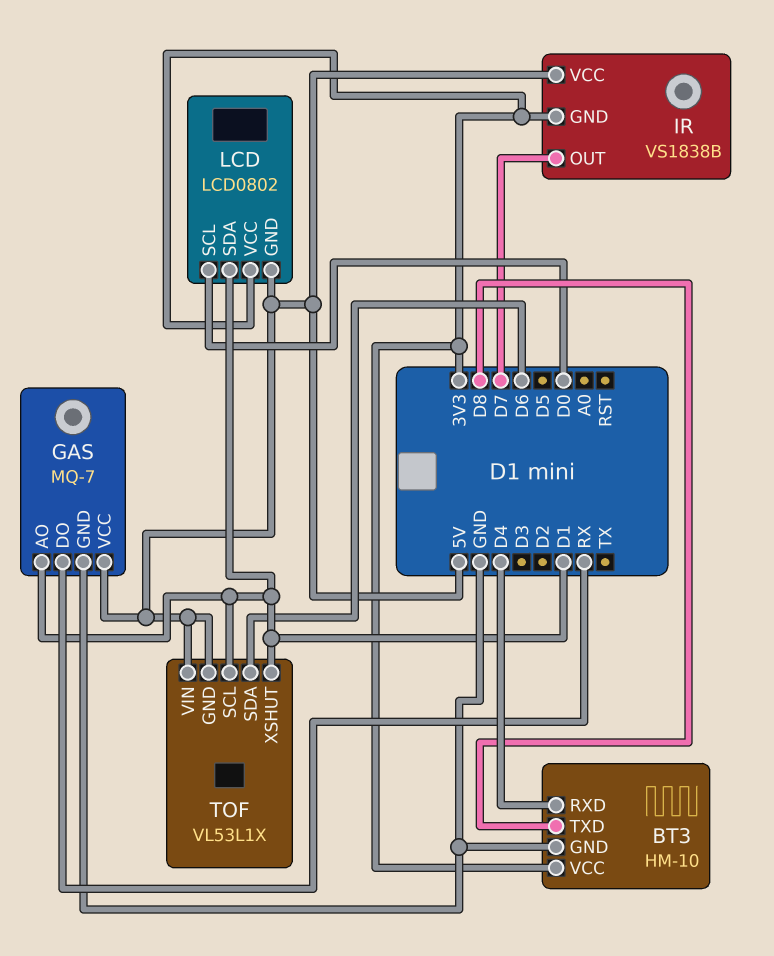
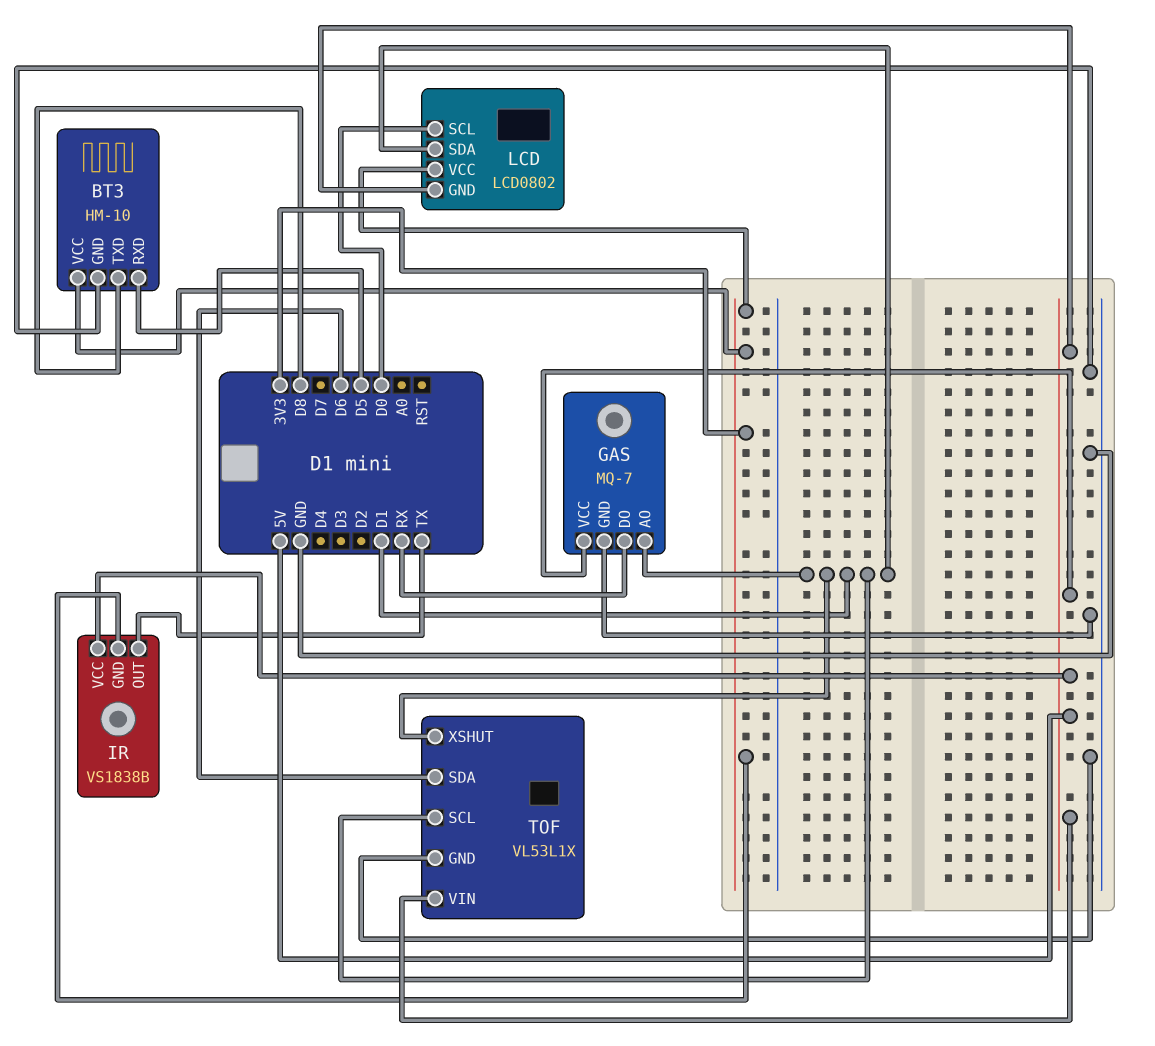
BT3 pin RXD: D4 -> D5
IR pin OUT: D7 -> TX
TOF pin GND: 5V -> GND

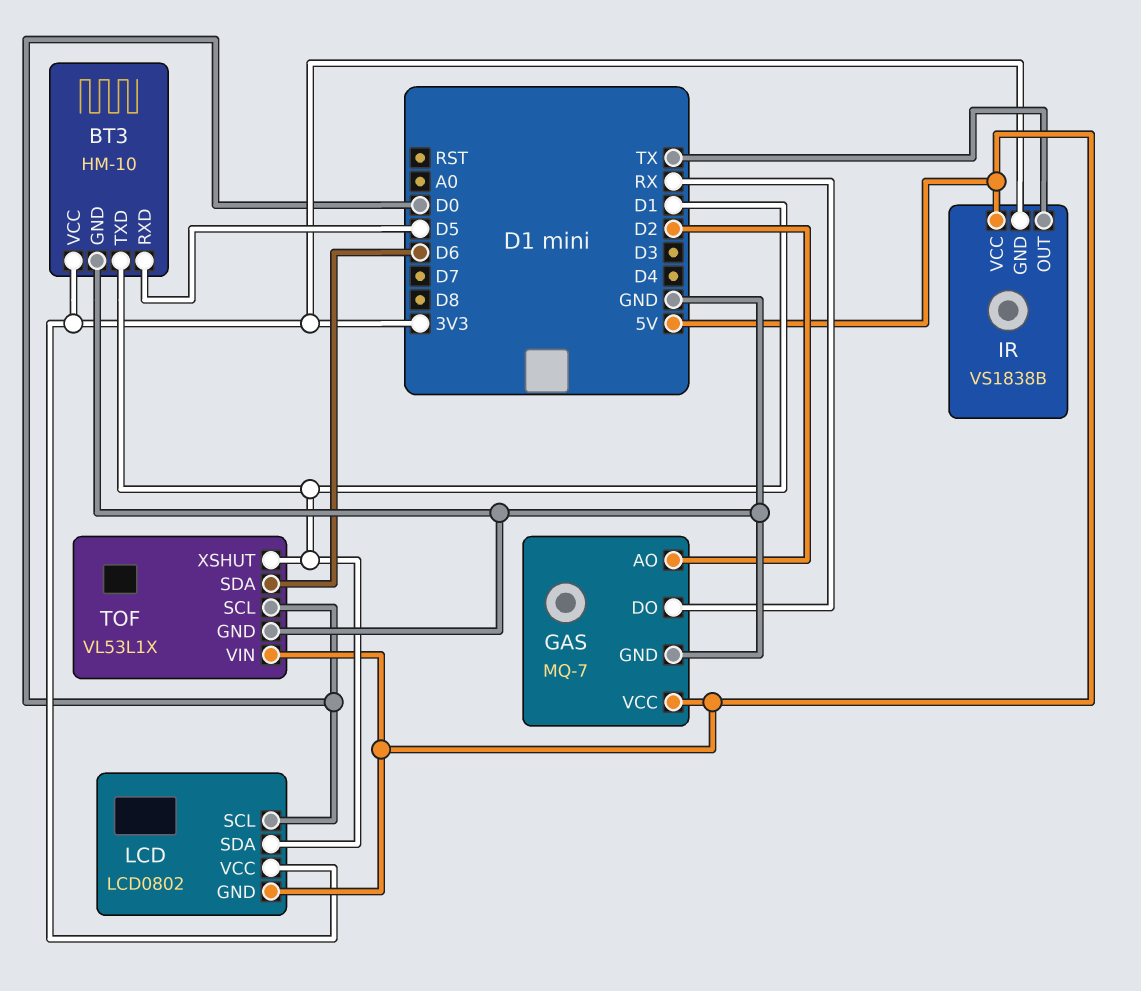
BT3 pin TXD: D8 -> D1
GAS pin AO: D1 -> D2
TOF pin SCL: D1 -> D0

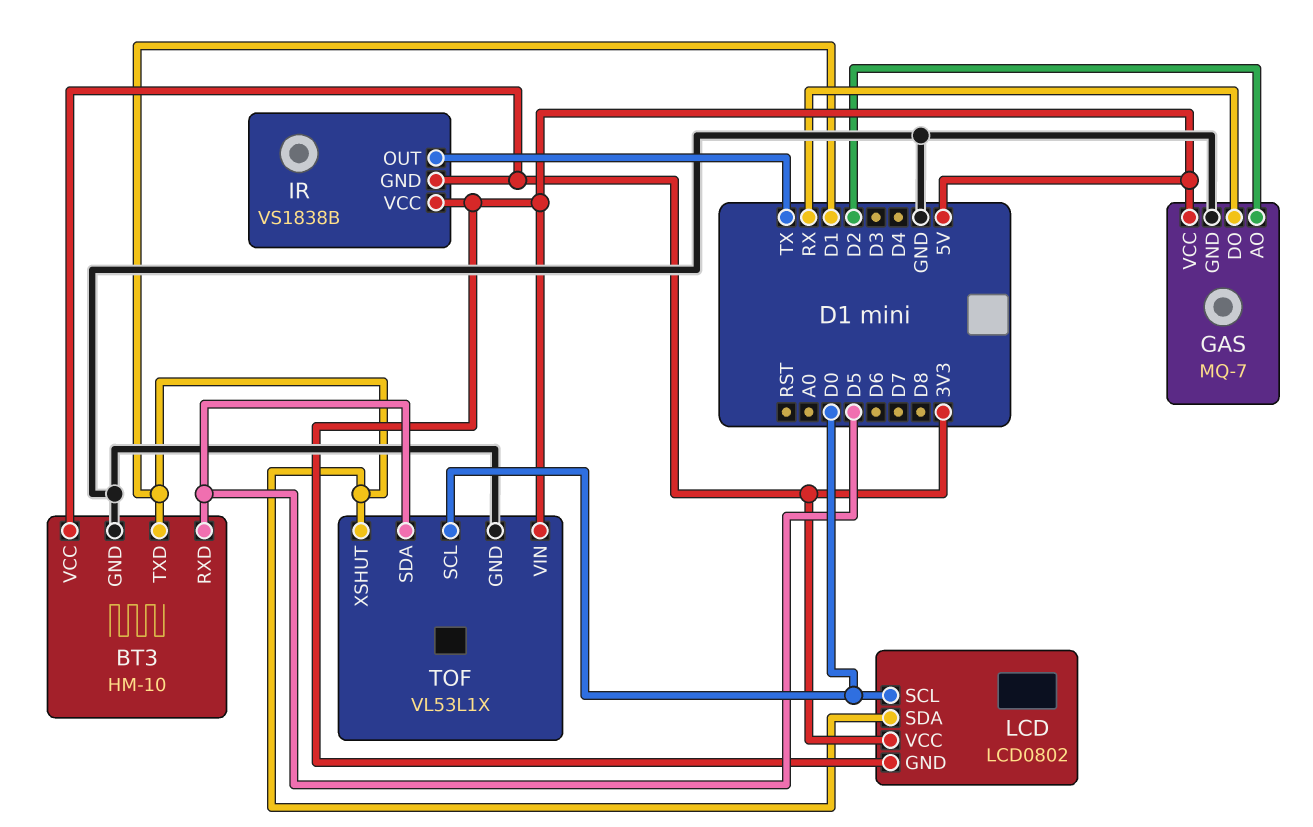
TOF pin SDA: D6 -> D5

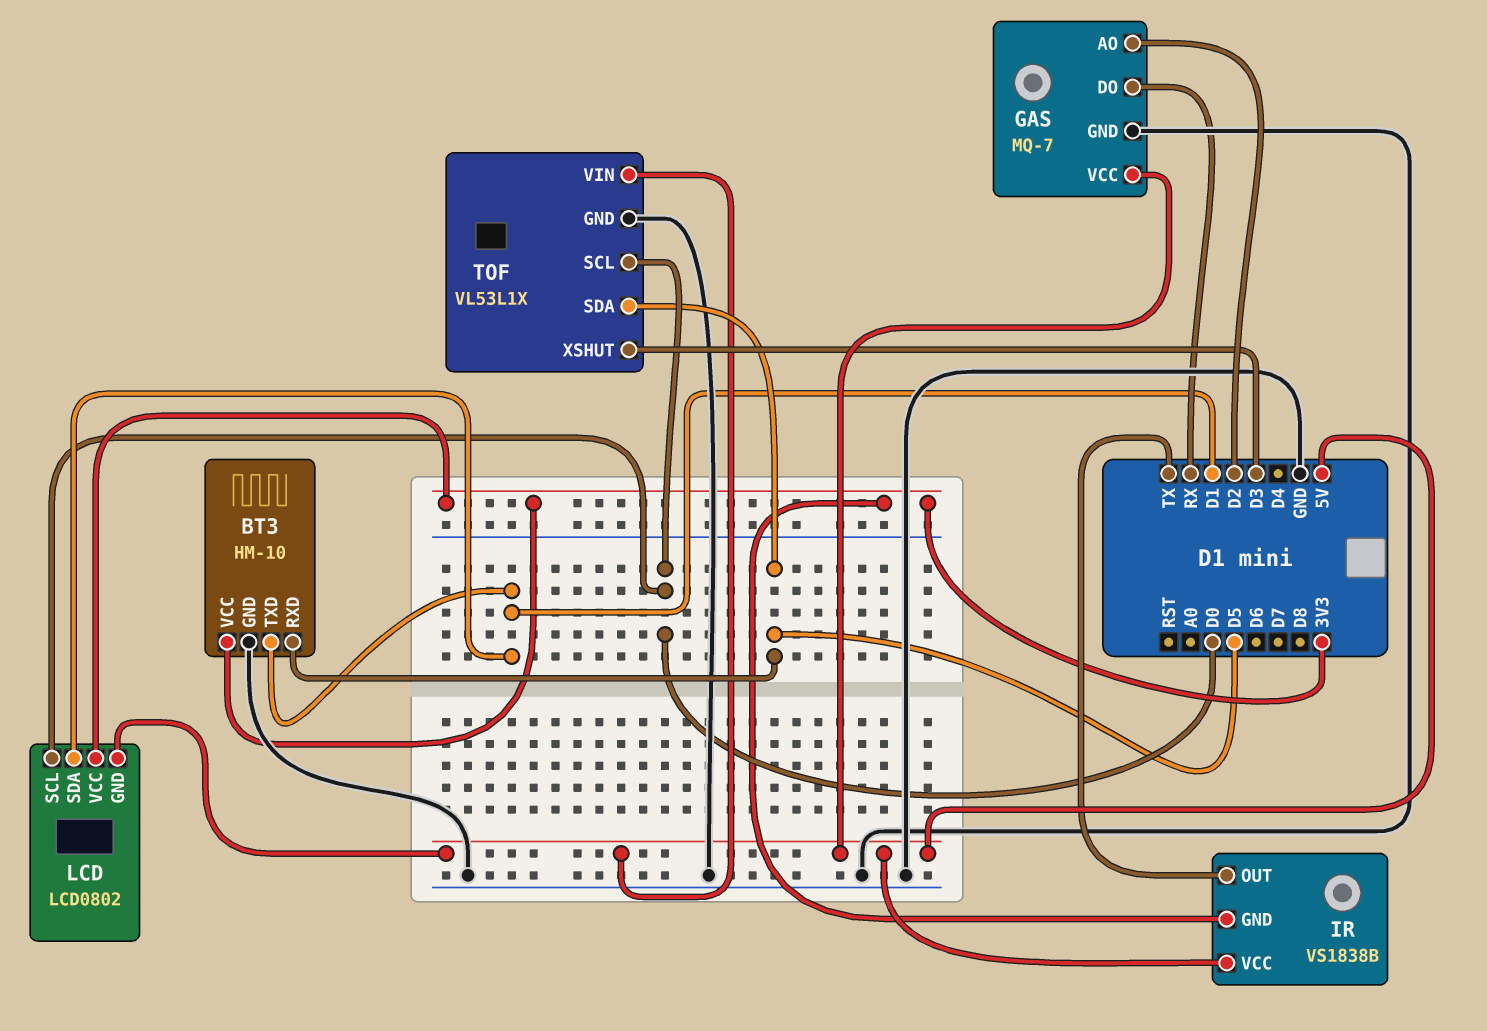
TOF pin XSHUT: D1 -> D3

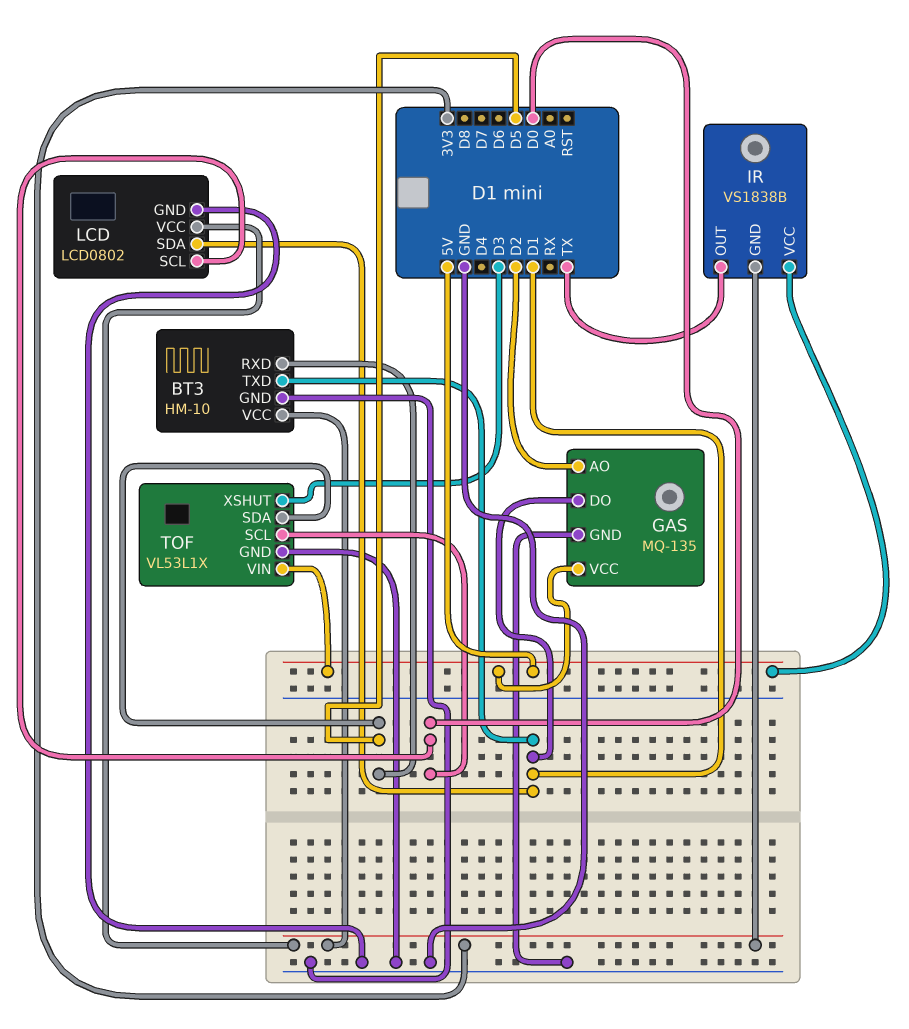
GAS: MQ-7 -> MQ-135
GAS pin DO: RX -> D1
LCD pin GND: 5V -> GND

